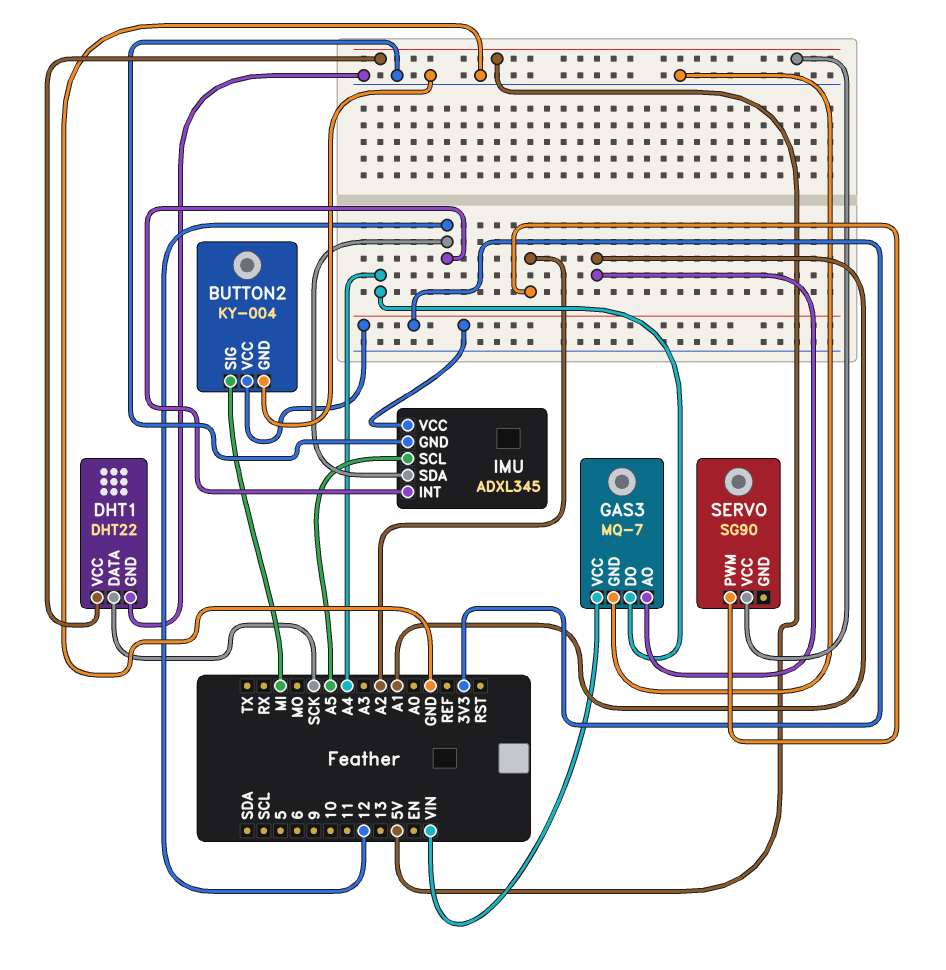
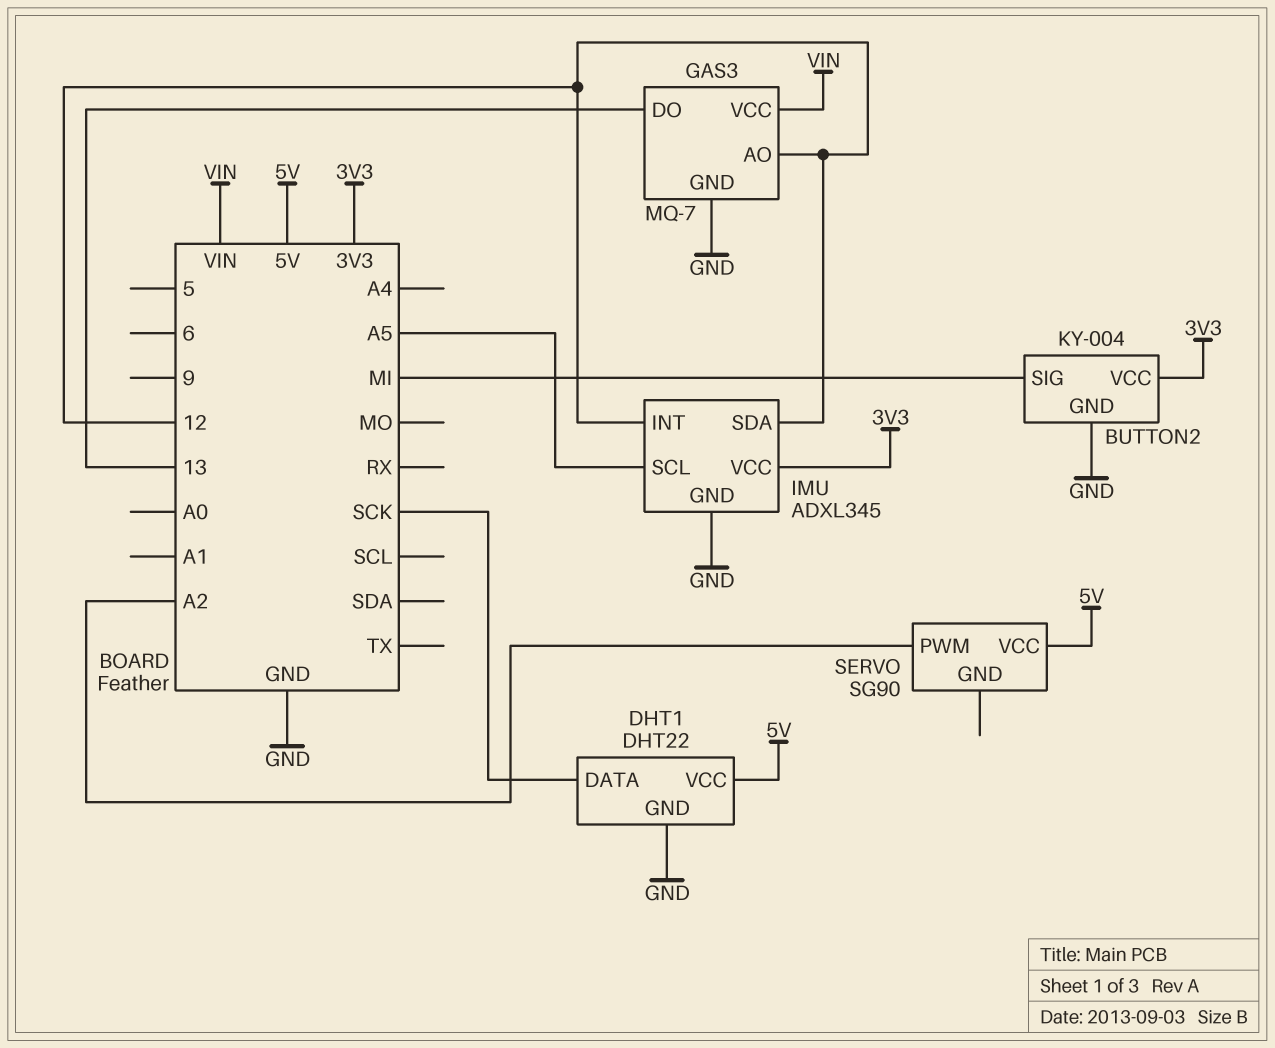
GAS3 pin AO: A1 -> 12
GAS3 pin DO: A4 -> 13

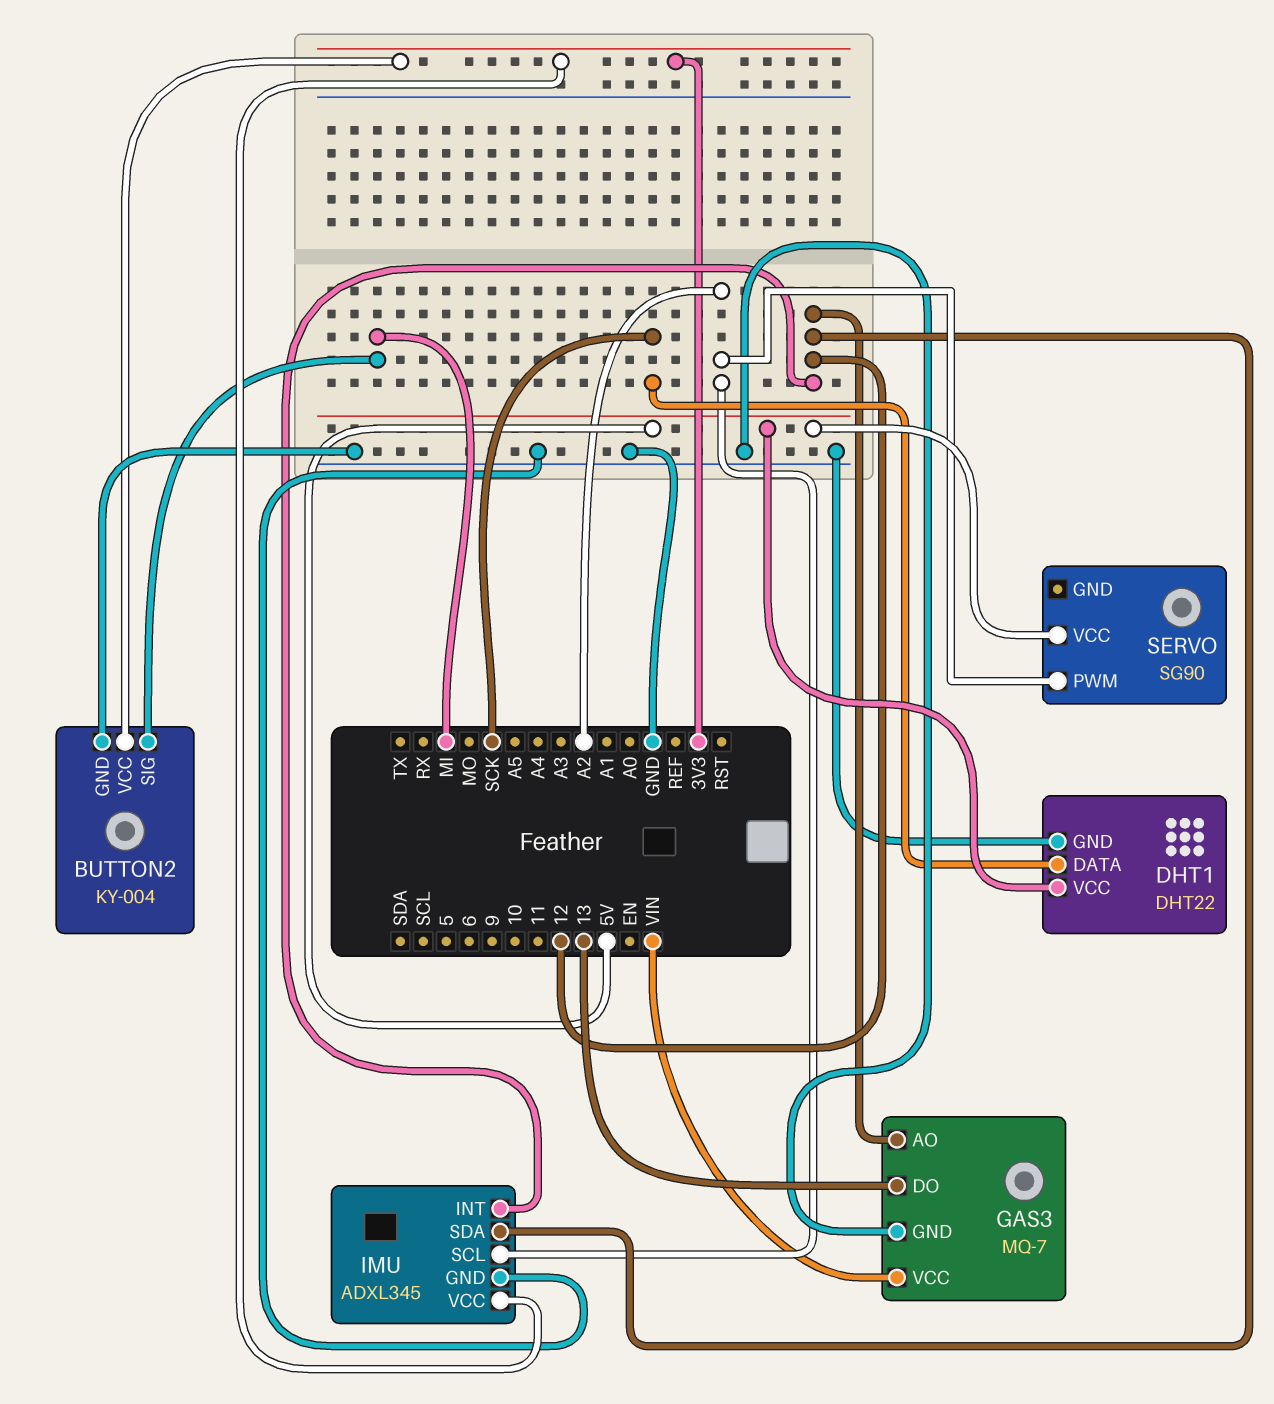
IMU pin SCL: A5 -> A2

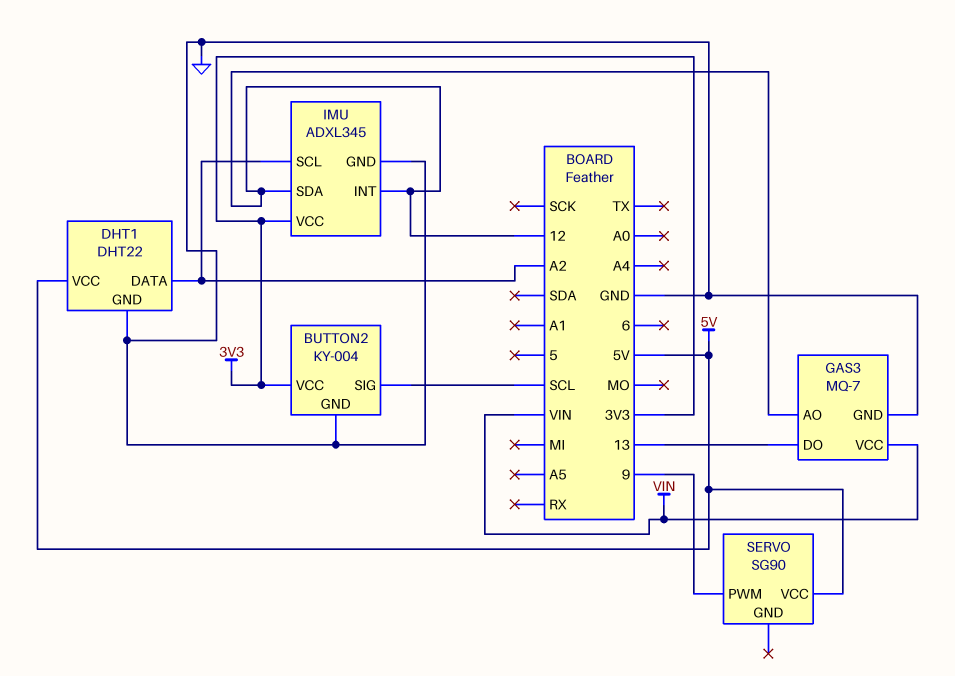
BUTTON2 pin SIG: MI -> SCL
DHT1 pin DATA: SCK -> A2
SERVO pin PWM: A2 -> 9

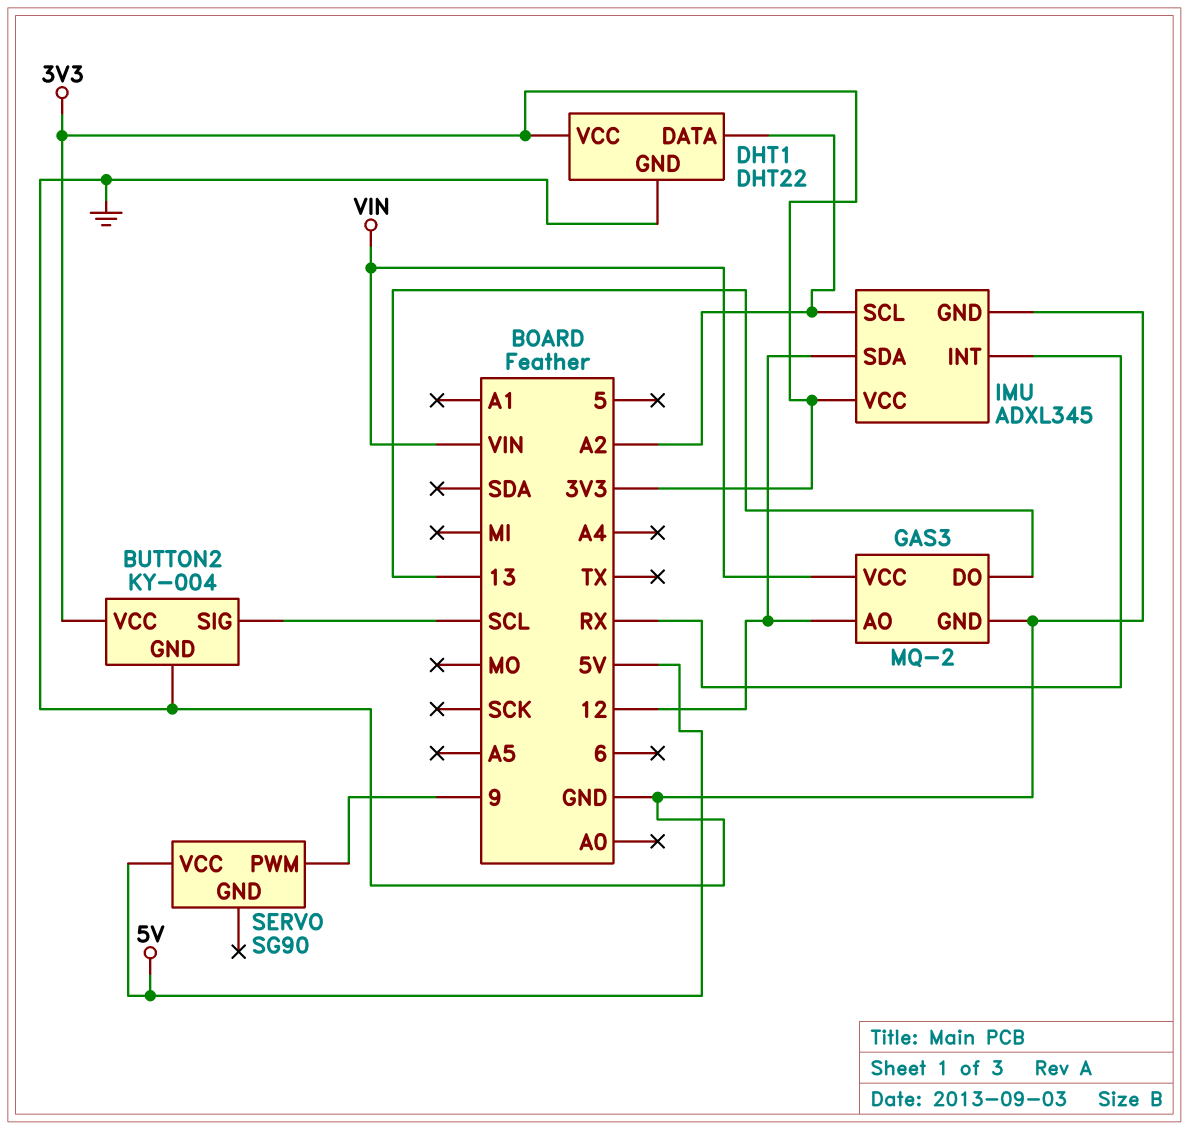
DHT1 pin VCC: 5V -> 3V3
GAS3: MQ-7 -> MQ-2
IMU pin INT: 12 -> RX

